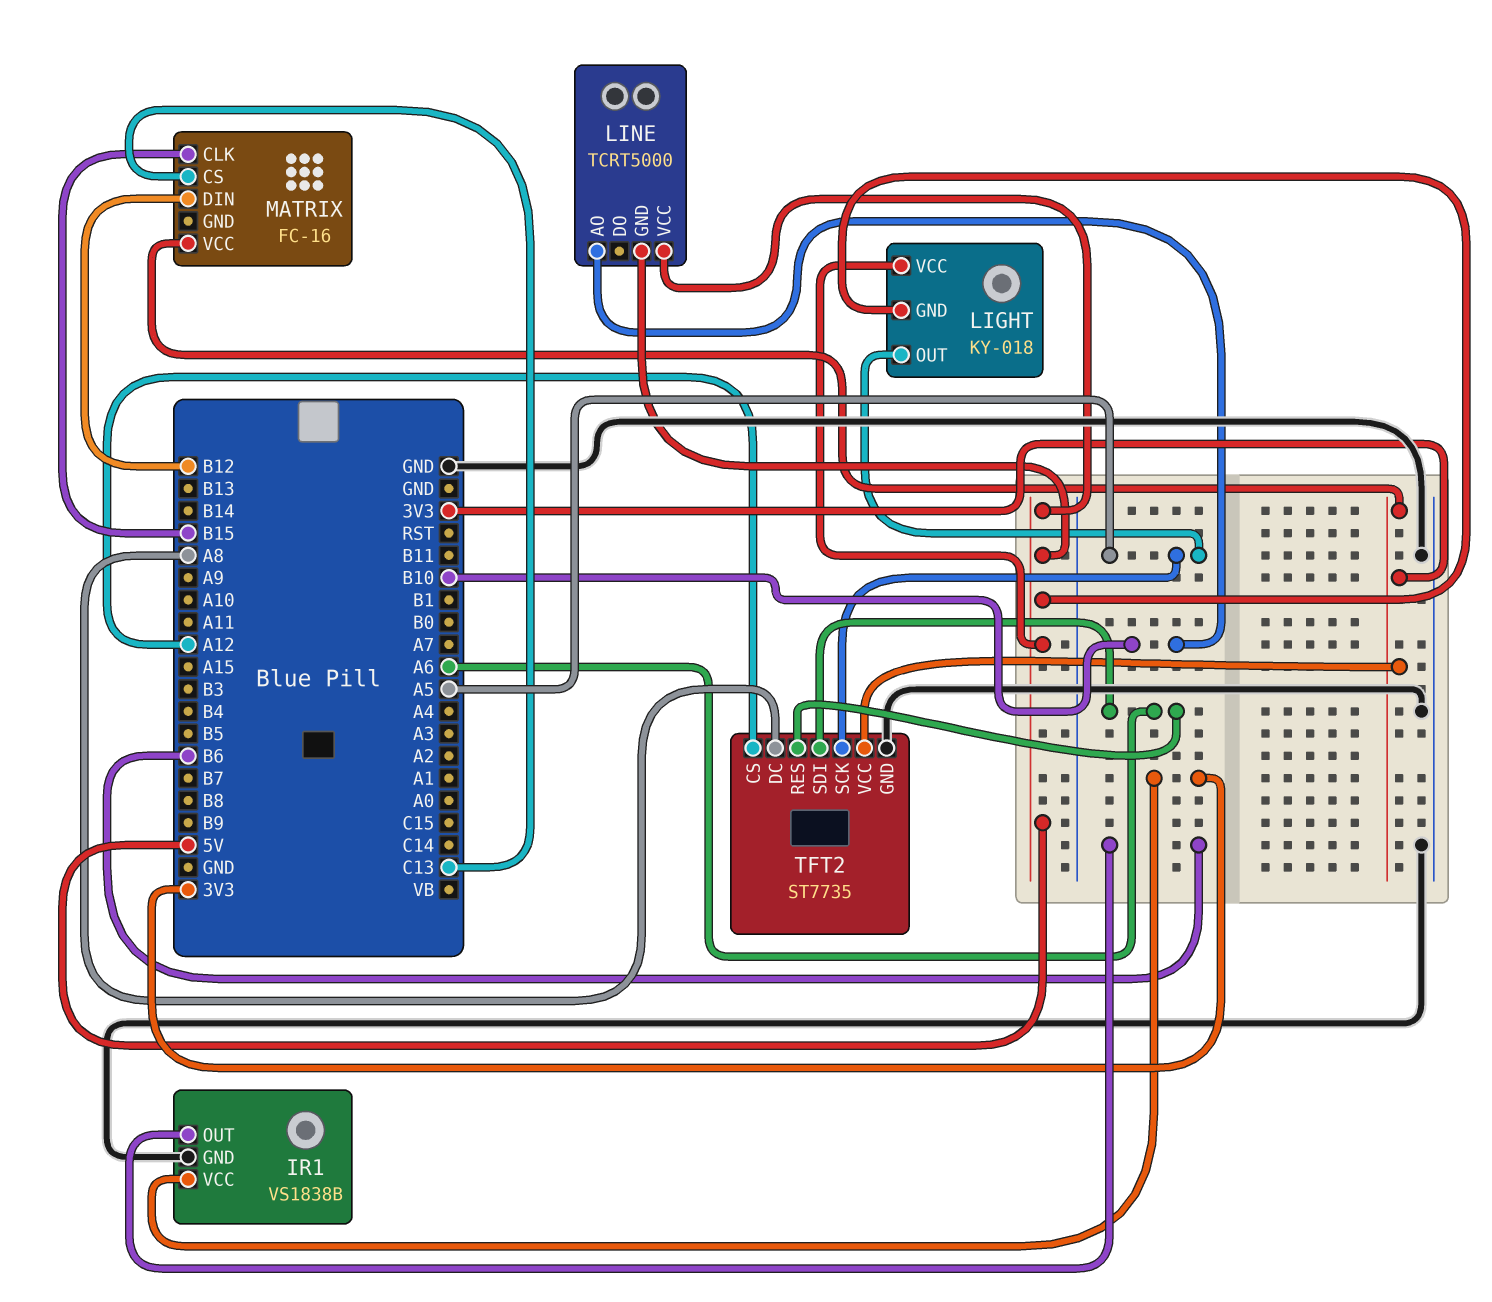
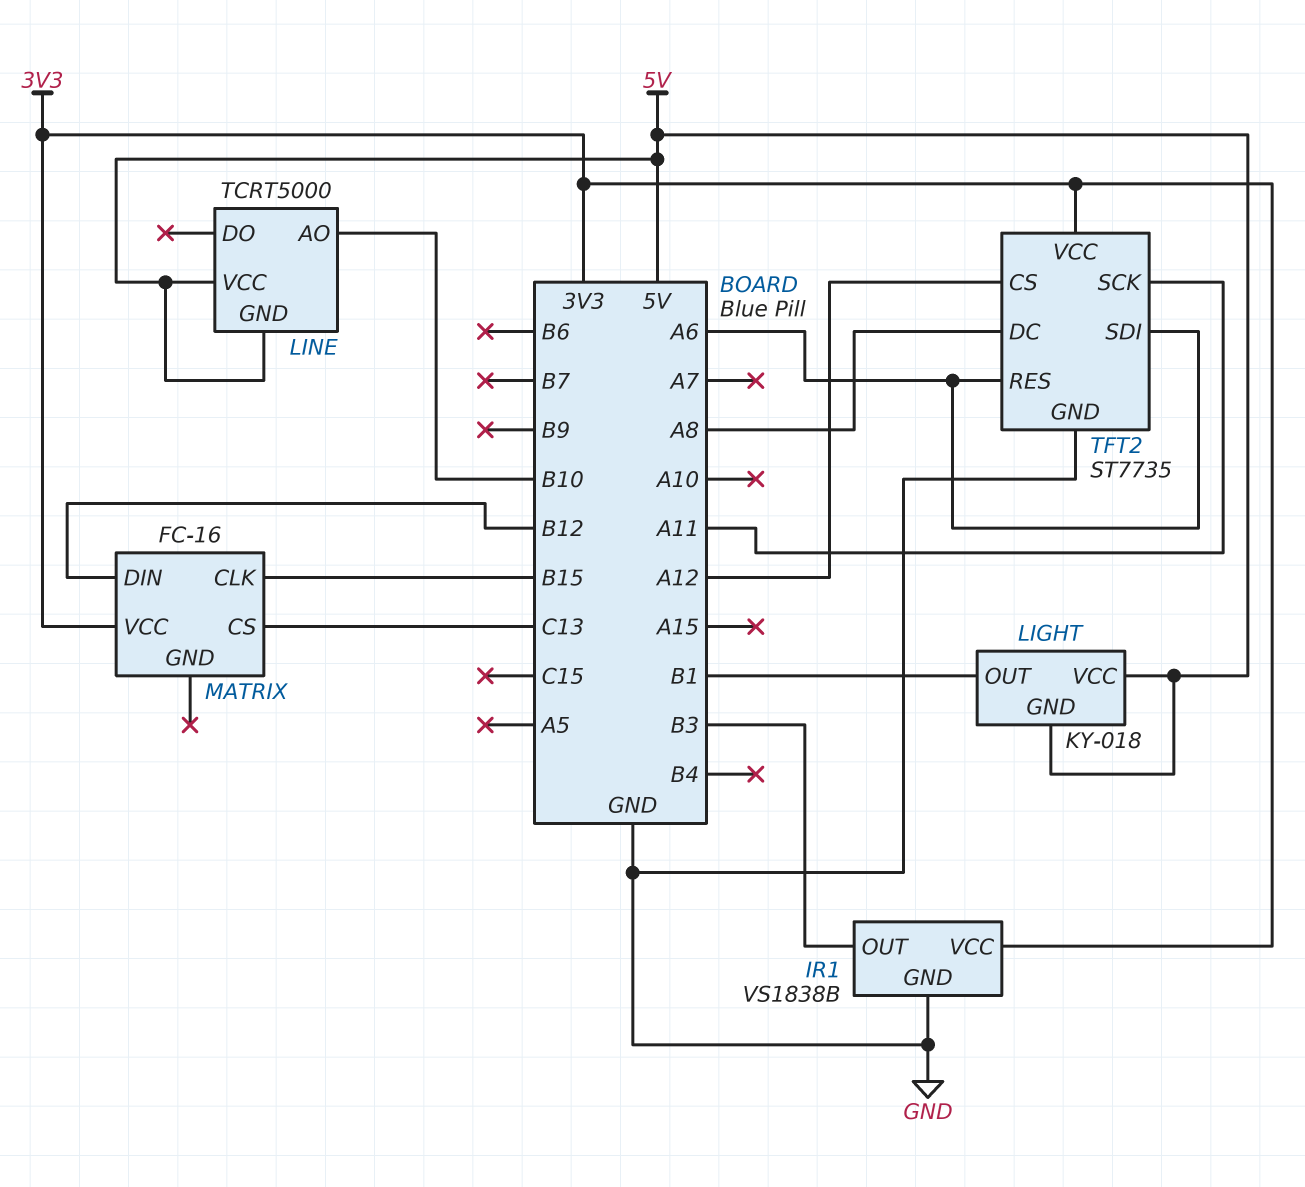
IR1 pin OUT: B6 -> B3
LIGHT pin OUT: A5 -> B1
TFT2 pin SCK: A5 -> A11

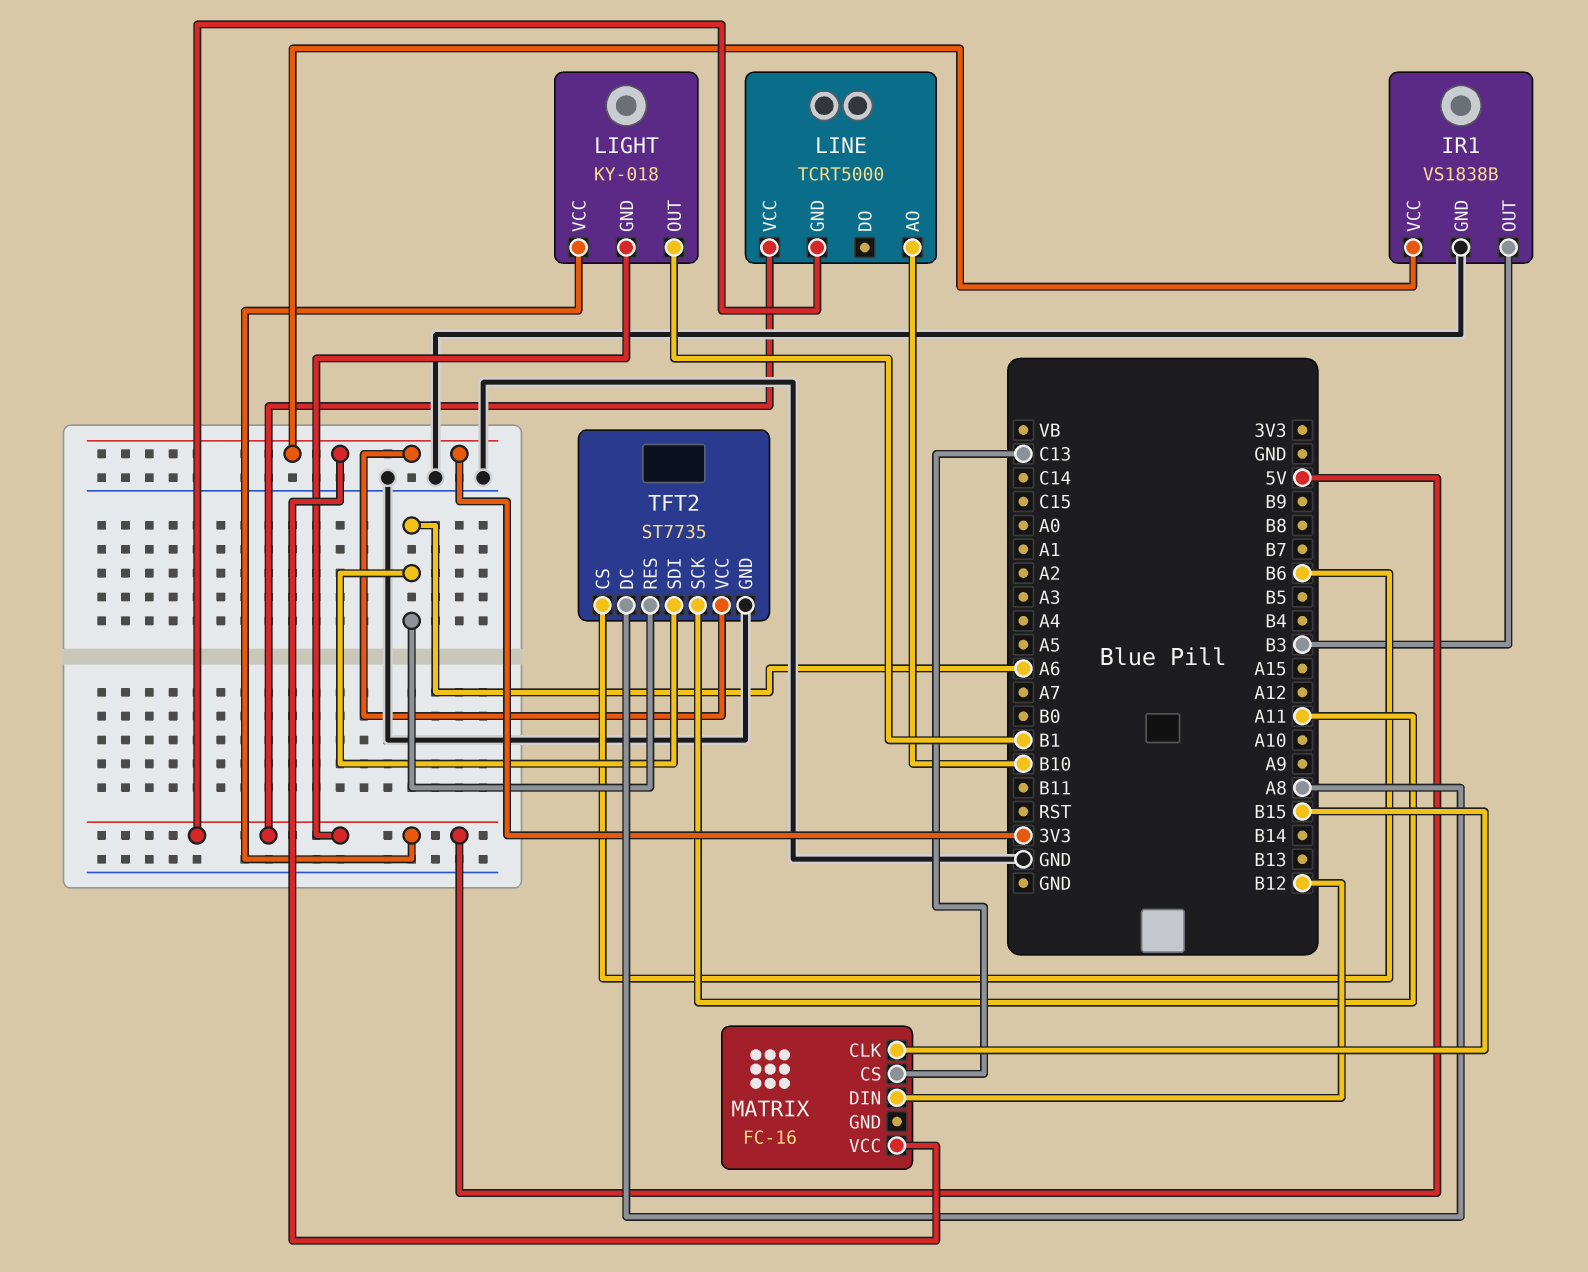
TFT2 pin CS: A12 -> B6

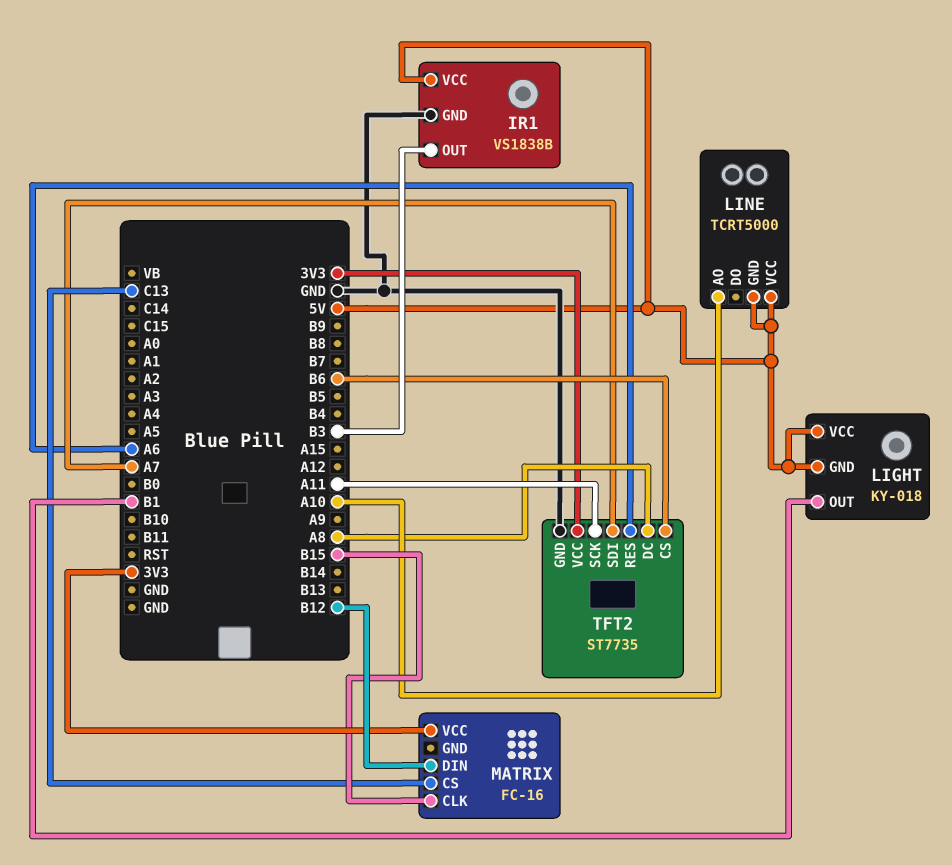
IR1 pin VCC: 3V3 -> 5V
LINE pin AO: B10 -> A10
TFT2 pin SDI: A6 -> A7

